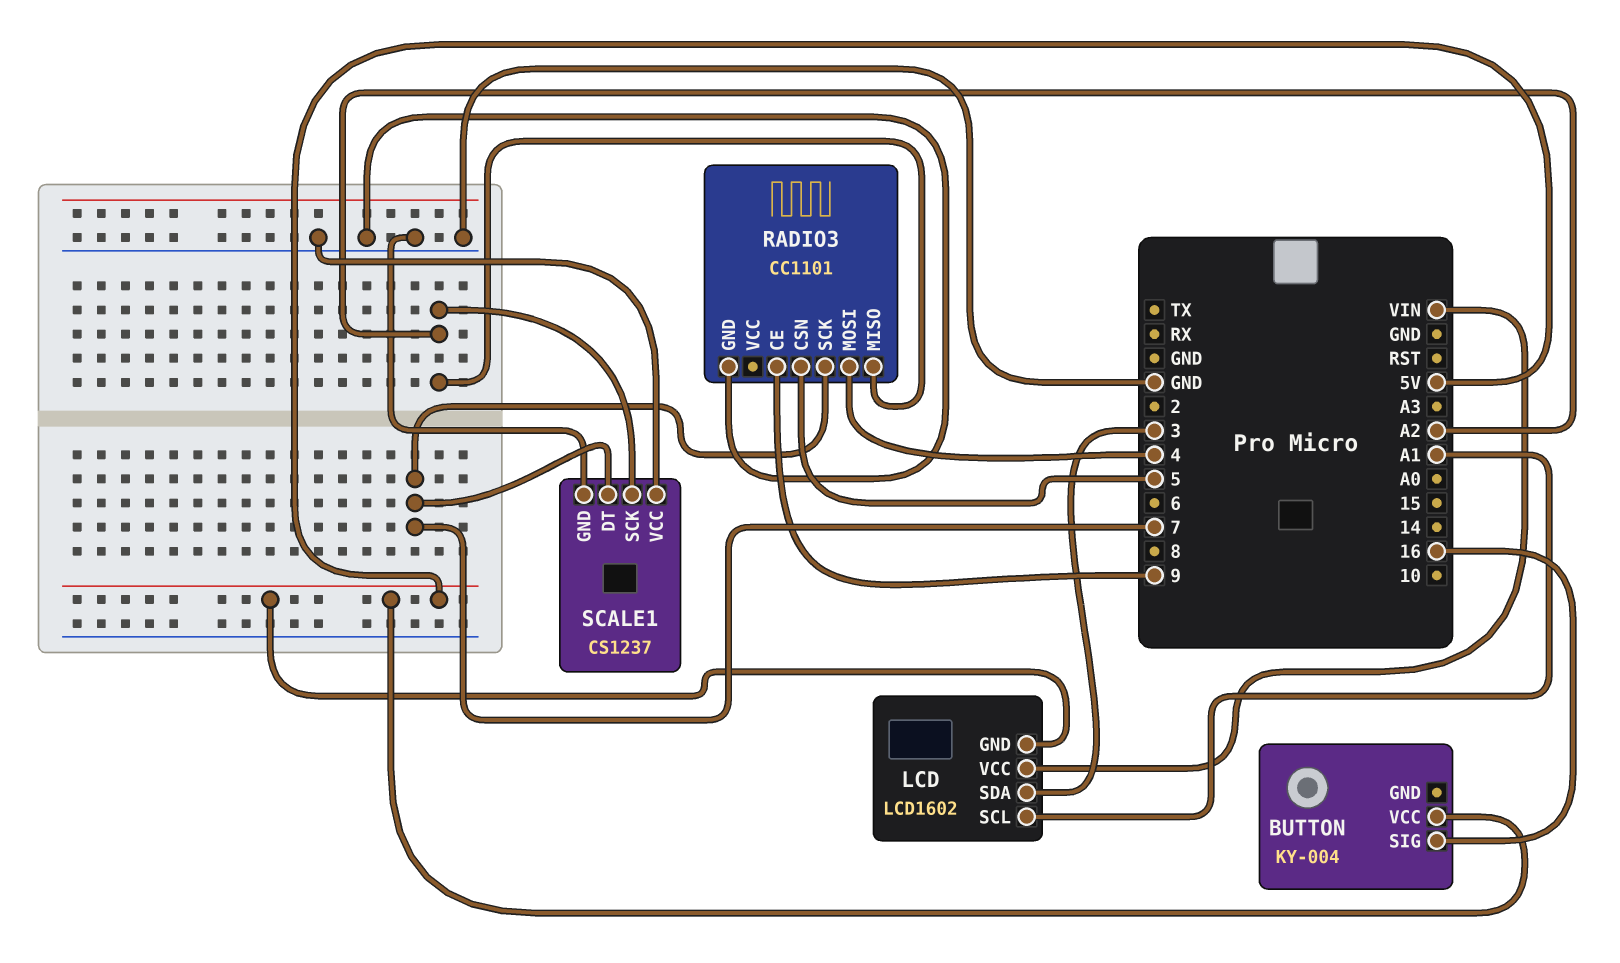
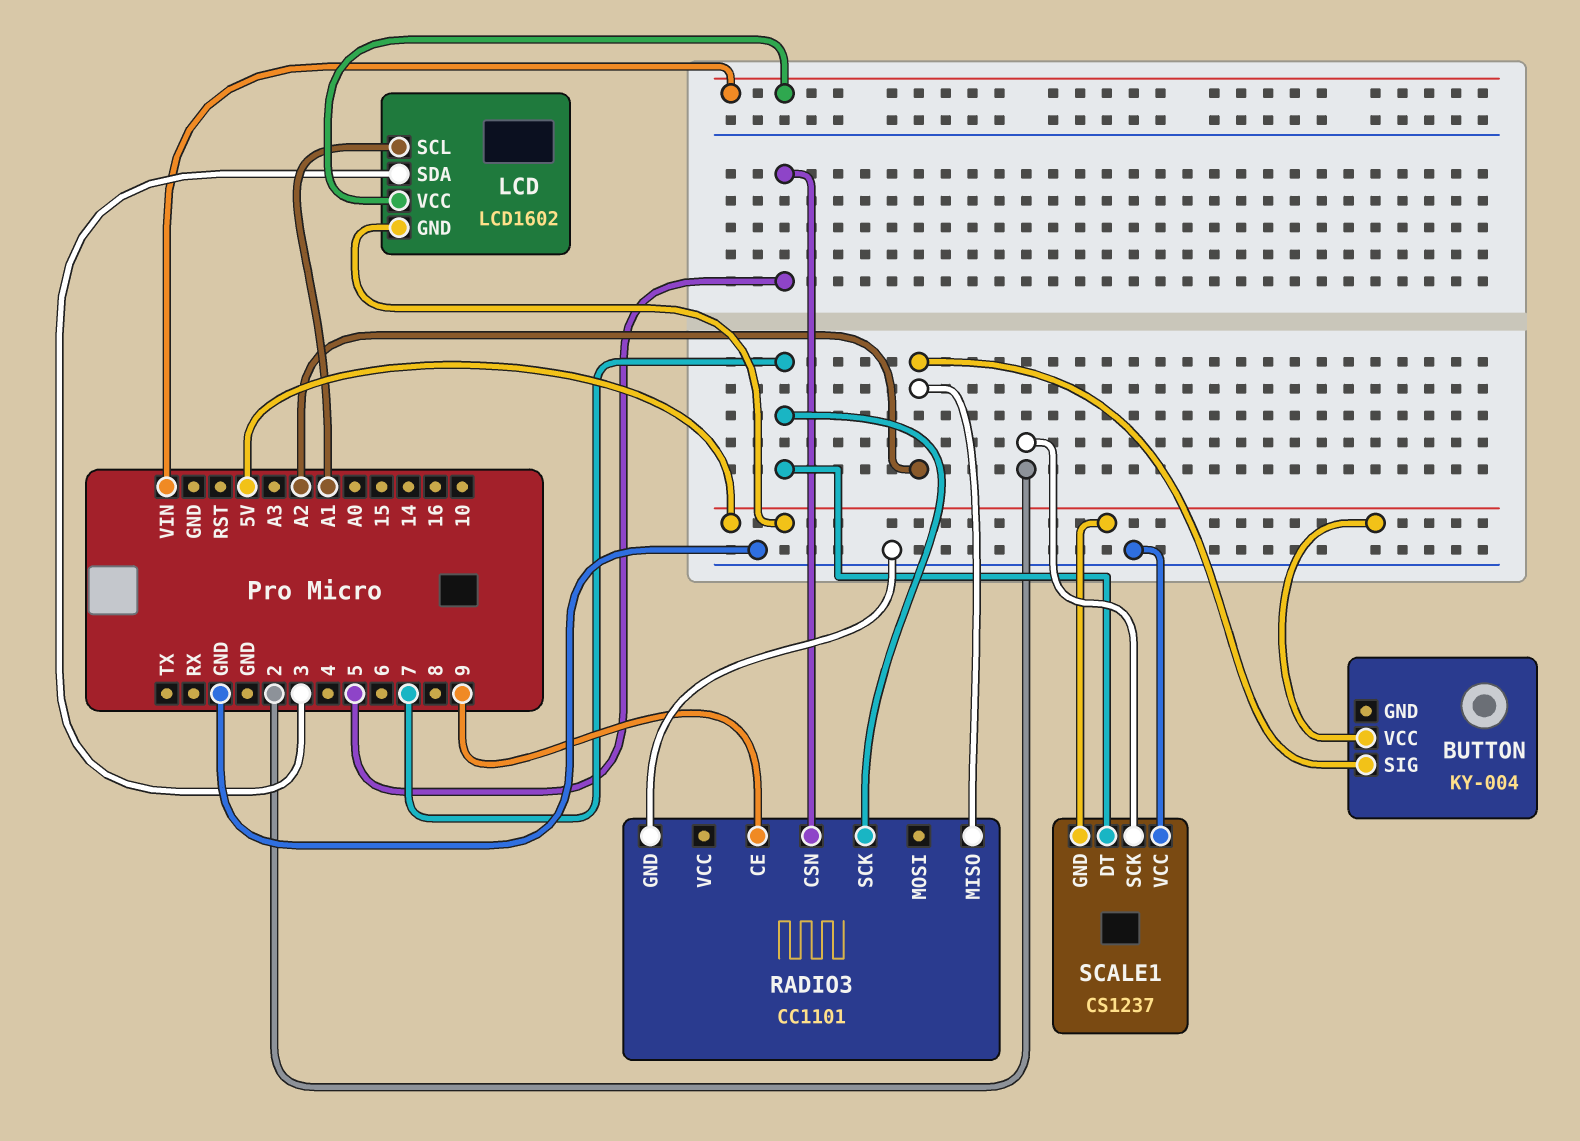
BUTTON pin SIG: 16 -> A2
RADIO3 pin MOSI: 4 -> none
SCALE1 pin GND: GND -> 5V
SCALE1 pin SCK: A2 -> 2

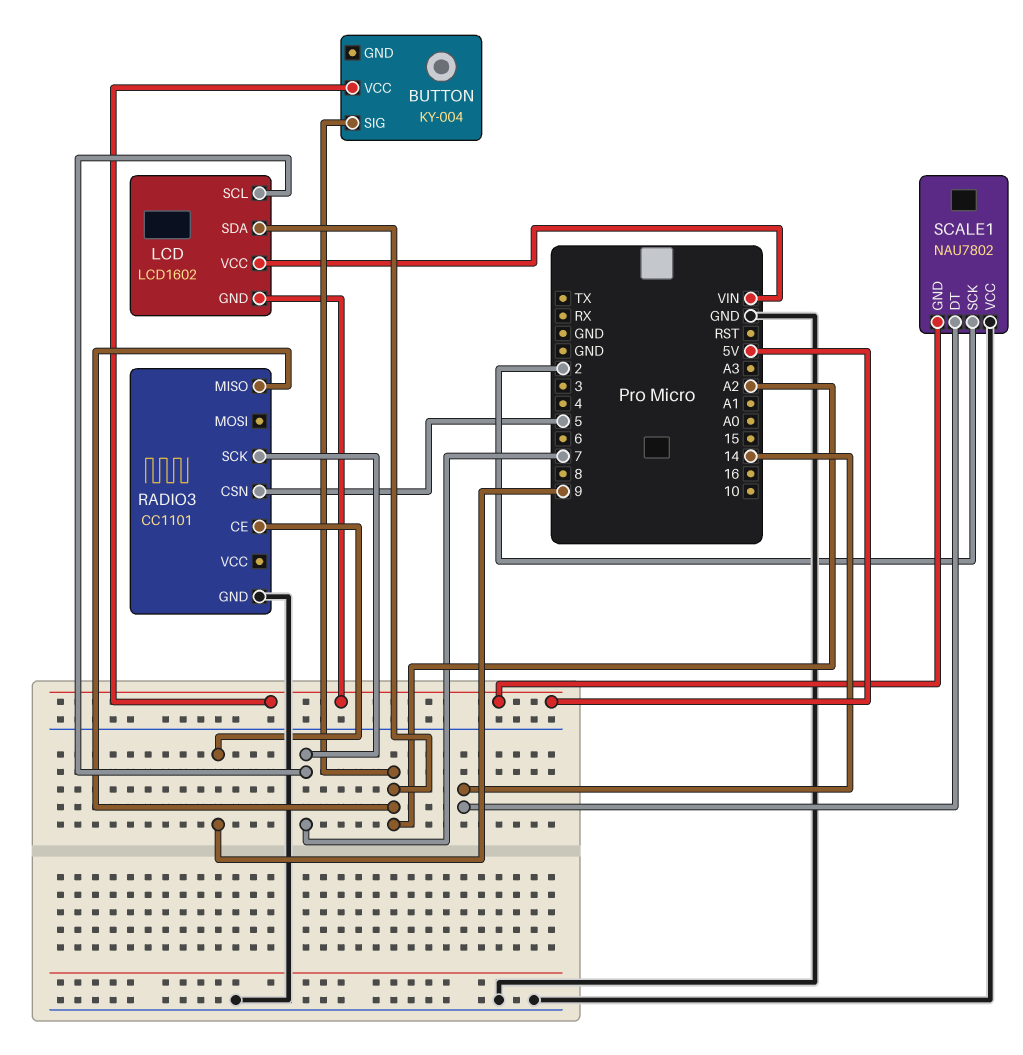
LCD pin SCL: A1 -> 7
LCD pin SDA: 3 -> A2
SCALE1: CS1237 -> NAU7802
SCALE1 pin DT: 7 -> 14

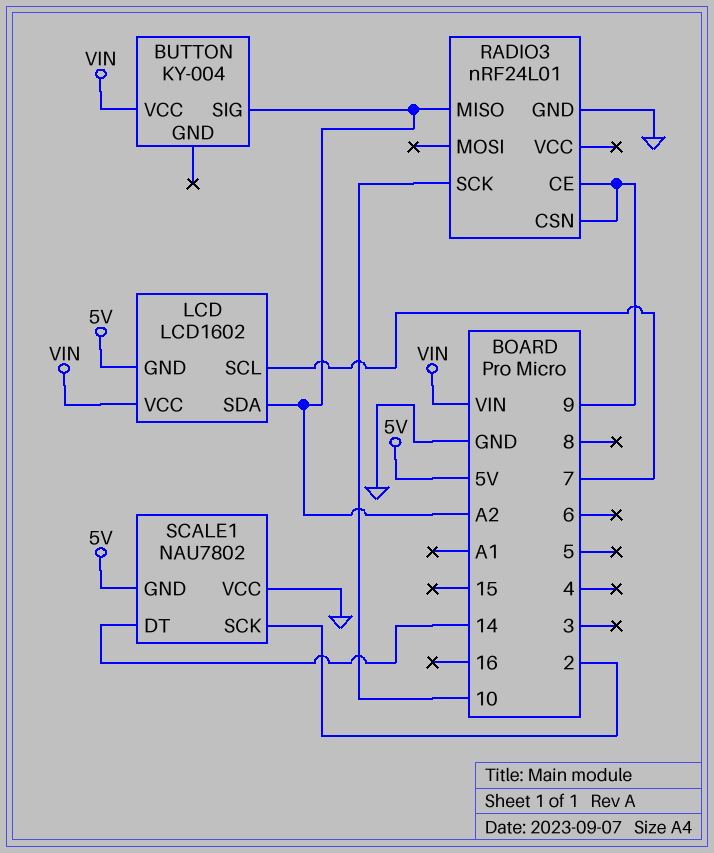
BUTTON pin VCC: 5V -> VIN
RADIO3: CC1101 -> nRF24L01
RADIO3 pin CSN: 5 -> 9
RADIO3 pin SCK: 7 -> 10

